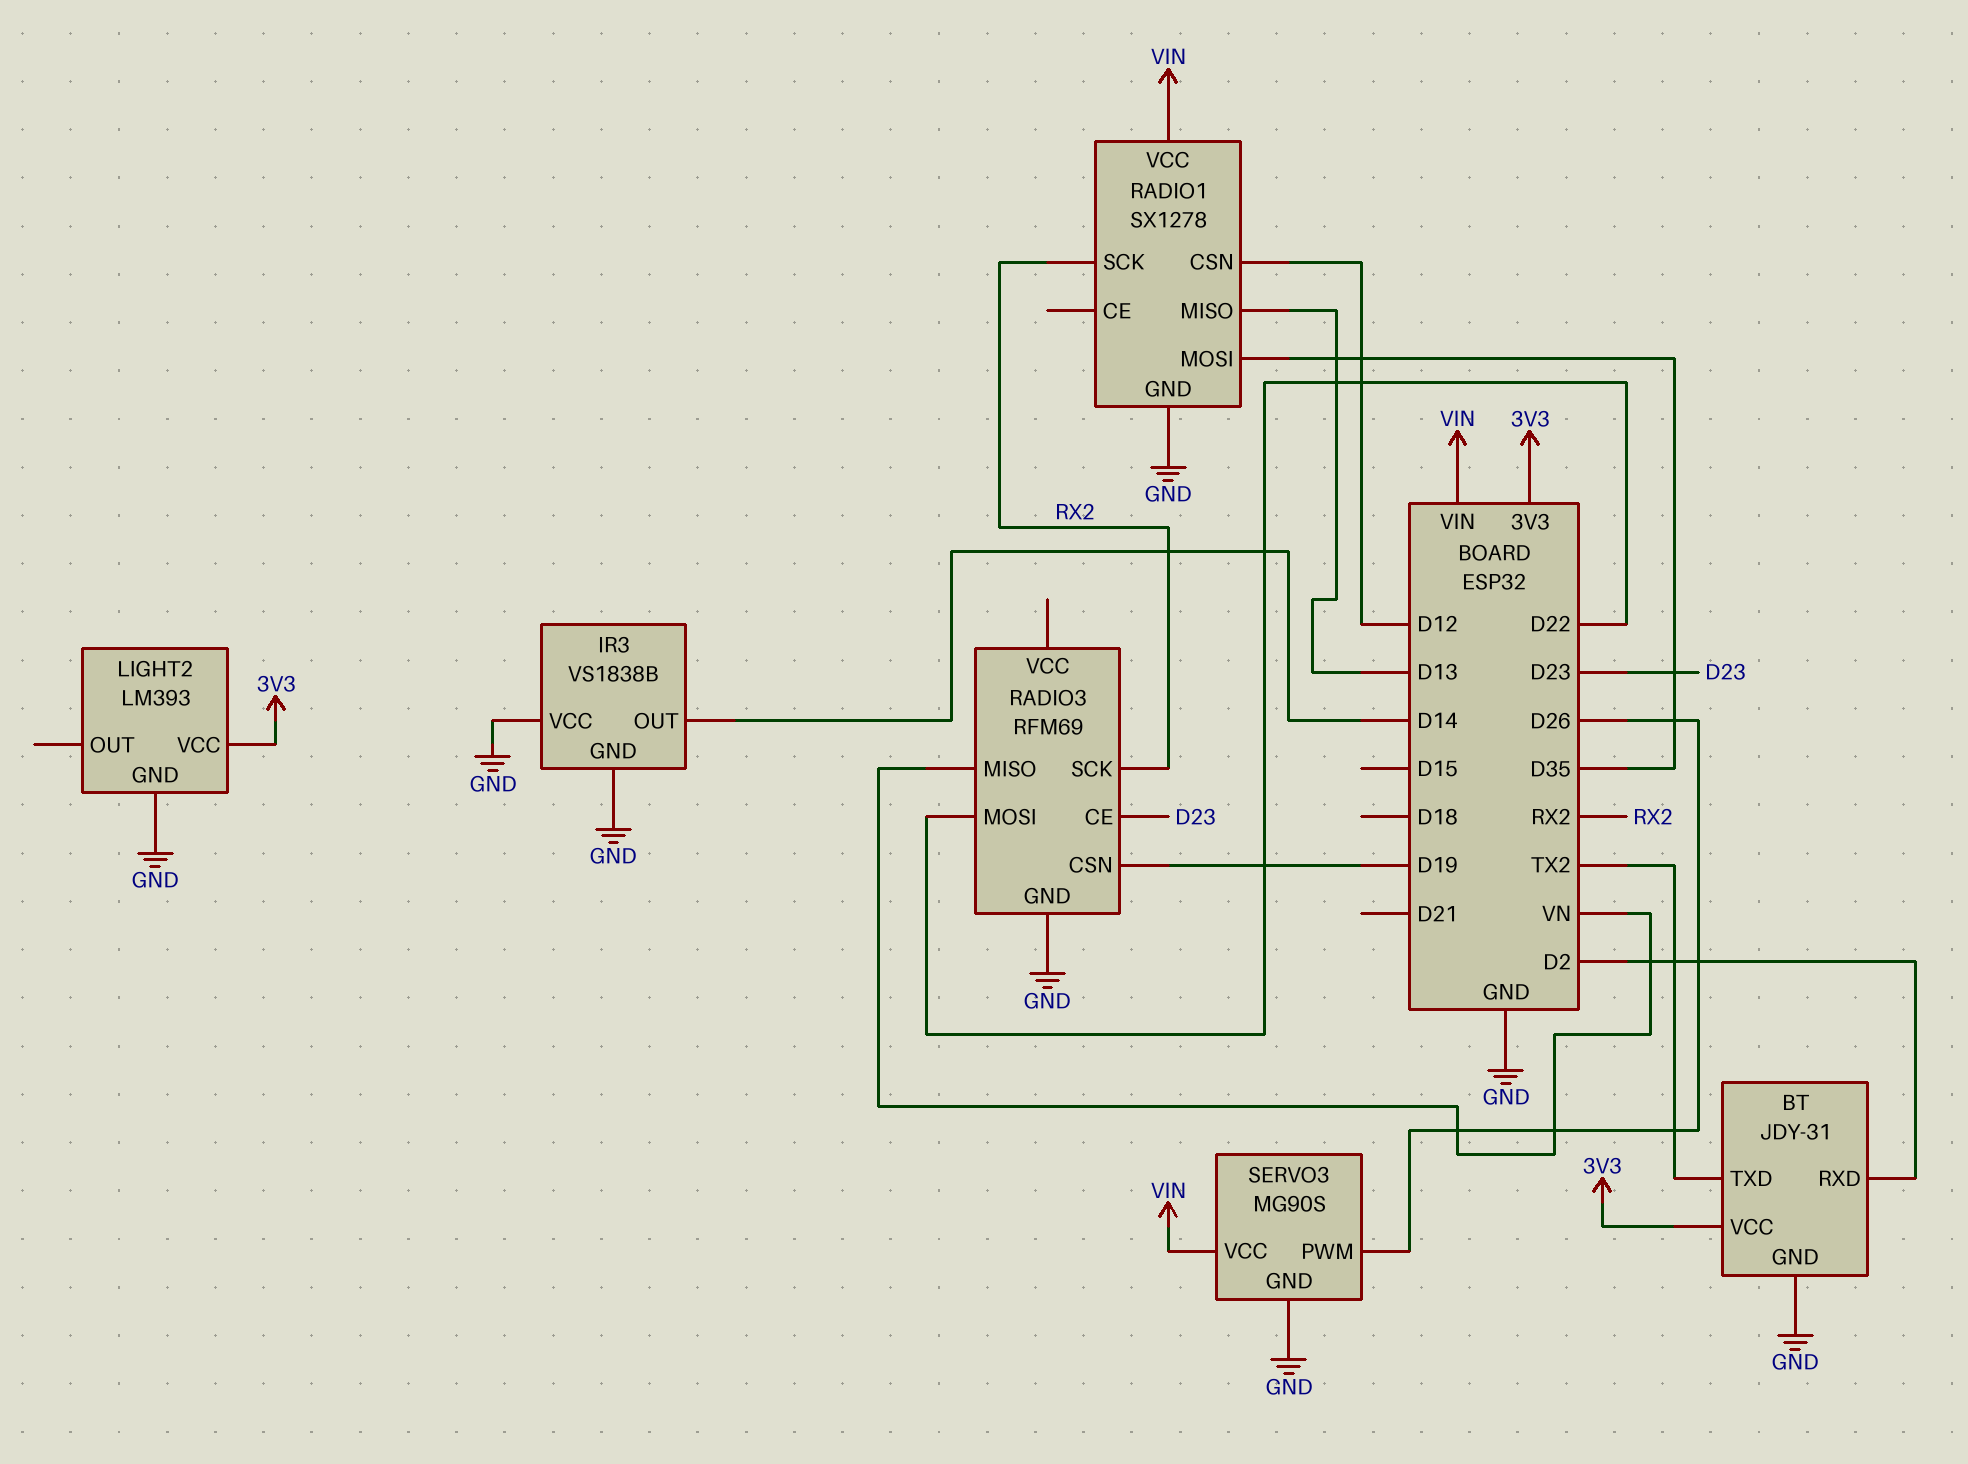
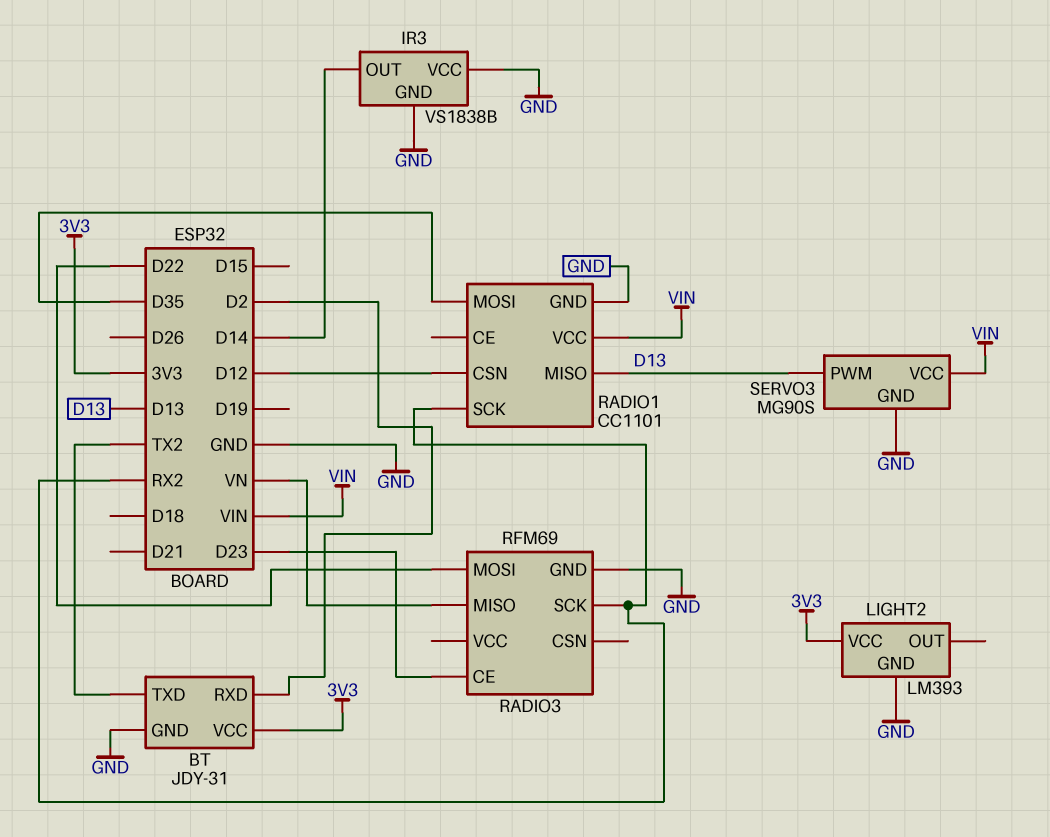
RADIO1: SX1278 -> CC1101
RADIO3 pin CSN: D19 -> none
SERVO3 pin PWM: D26 -> D13

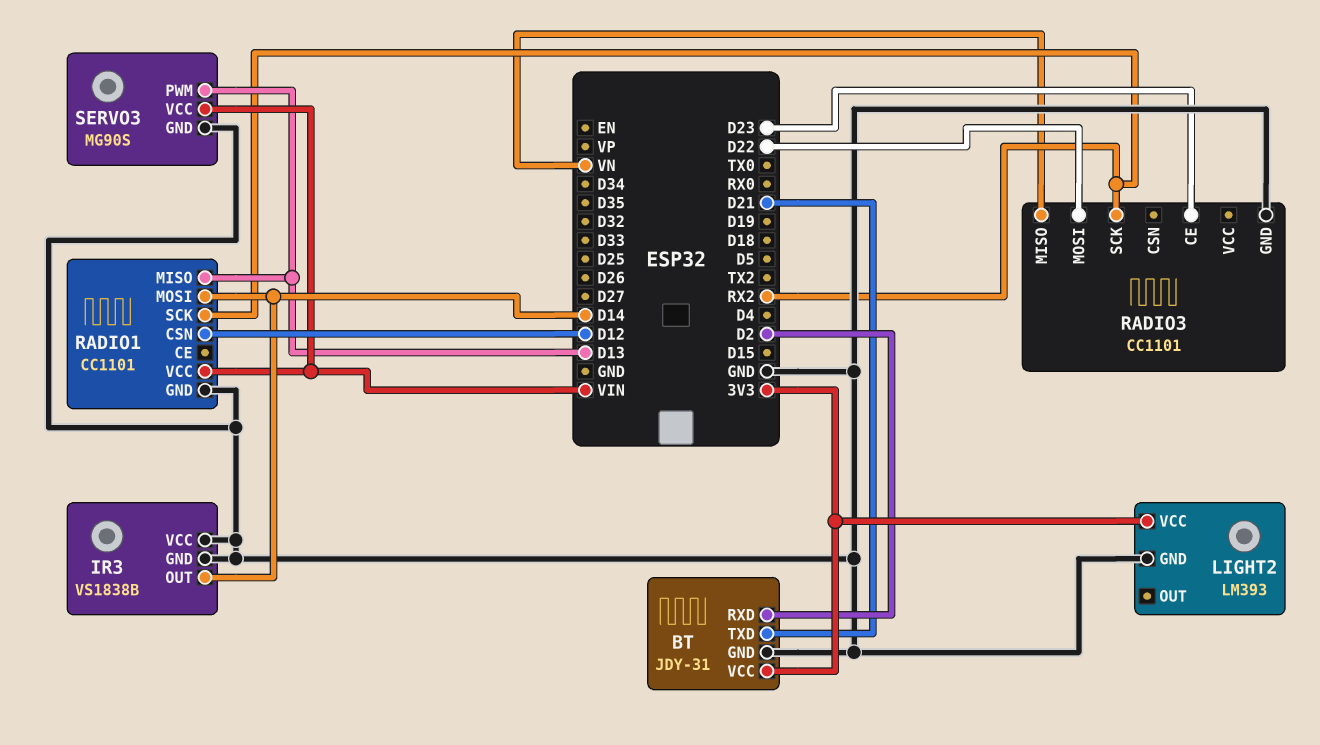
BT pin TXD: TX2 -> D21
RADIO1 pin MOSI: D35 -> D14
RADIO3: RFM69 -> CC1101

